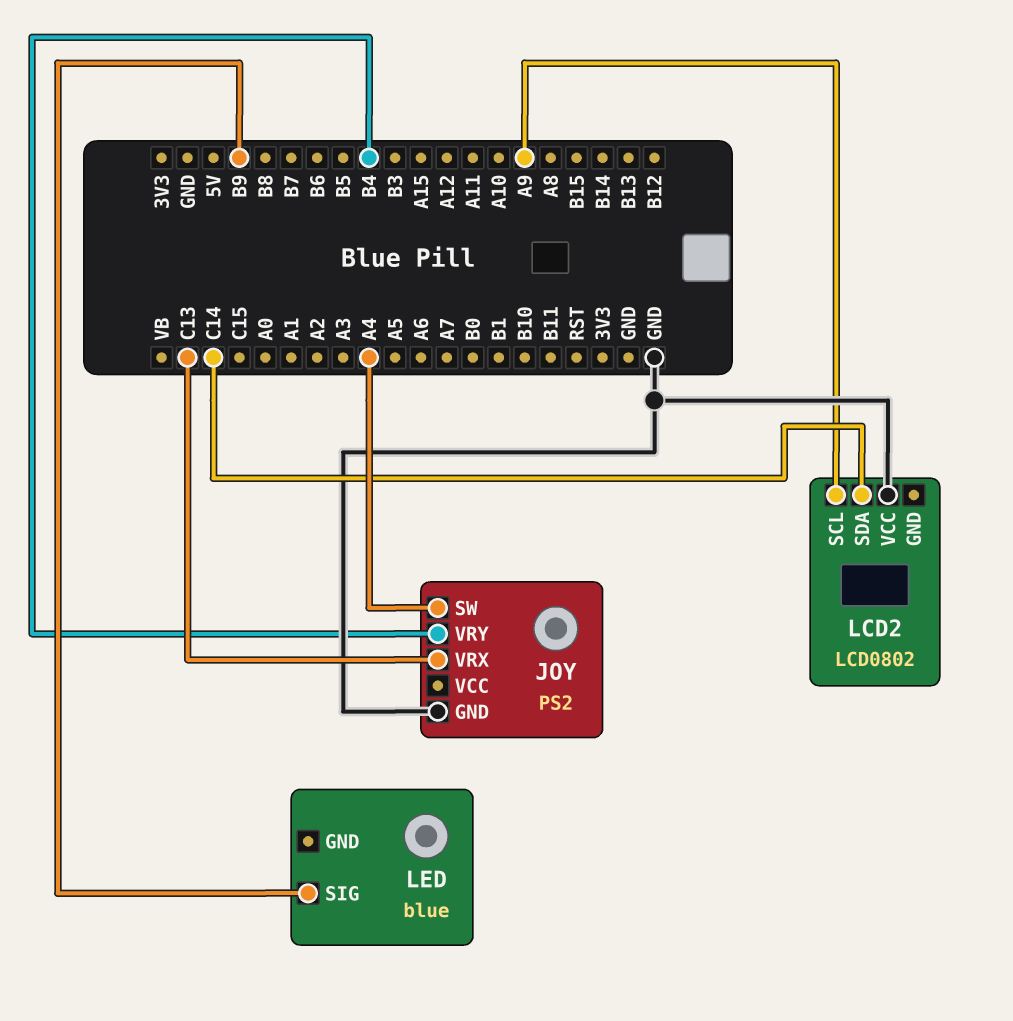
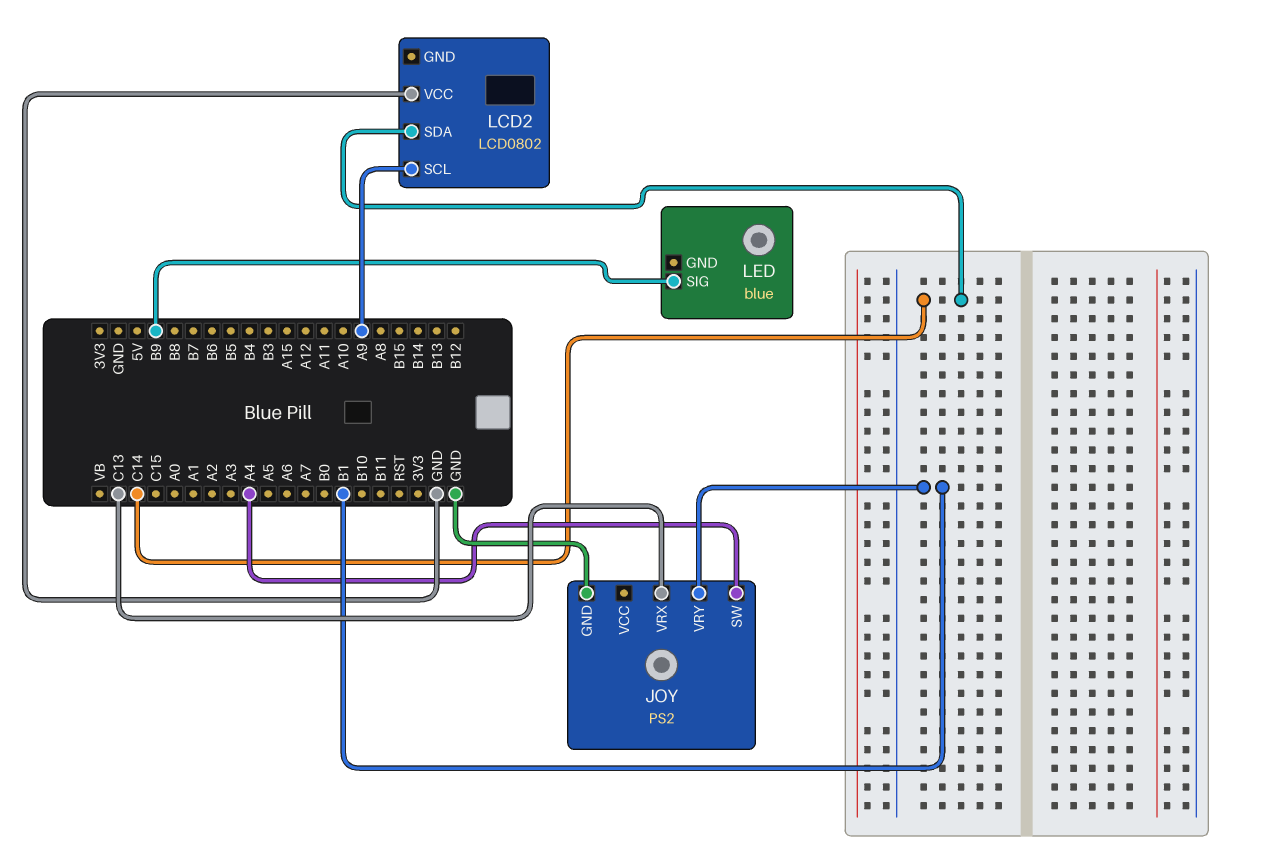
JOY pin VRY: B4 -> B1

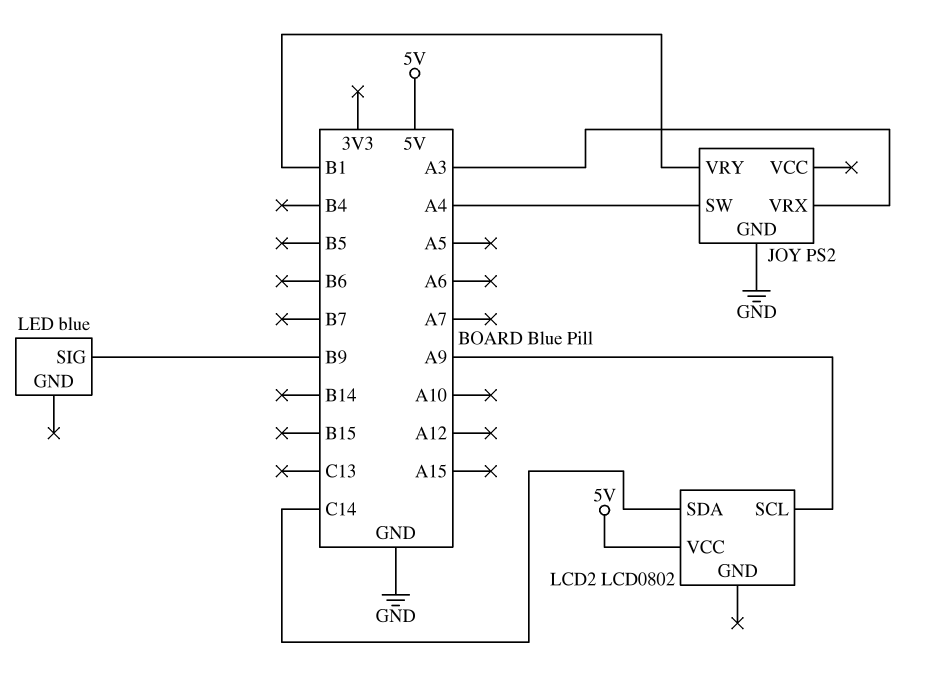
JOY pin VRX: C13 -> A3
LCD2 pin VCC: GND -> 5V

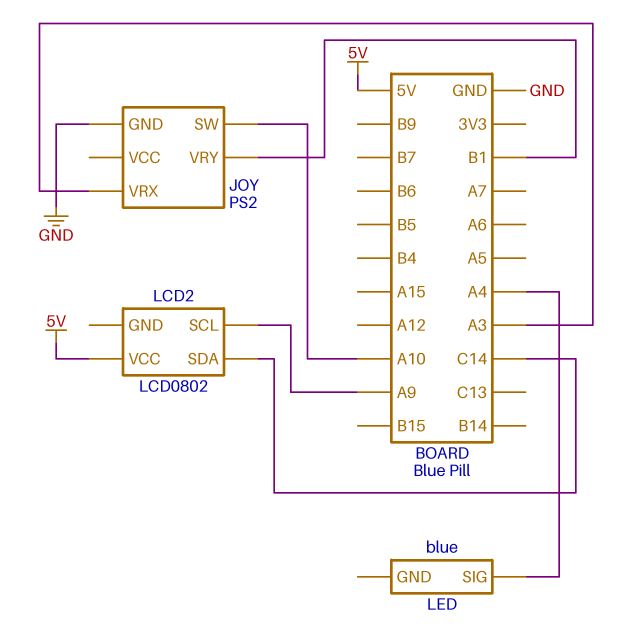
JOY pin SW: A4 -> A10
LED pin SIG: B9 -> A4

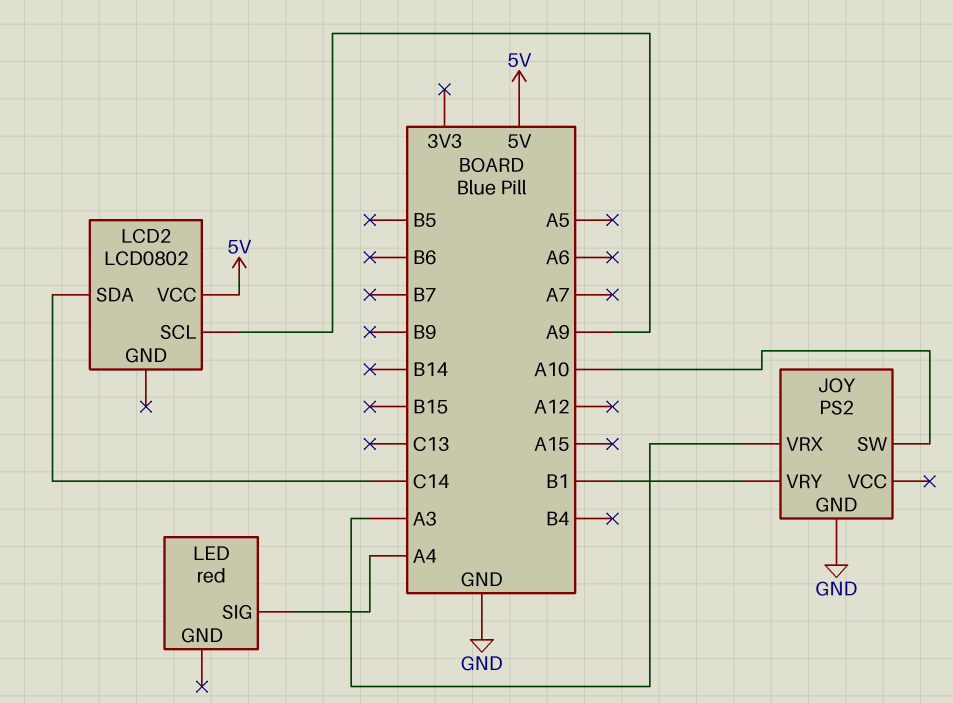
LED: blue -> red

